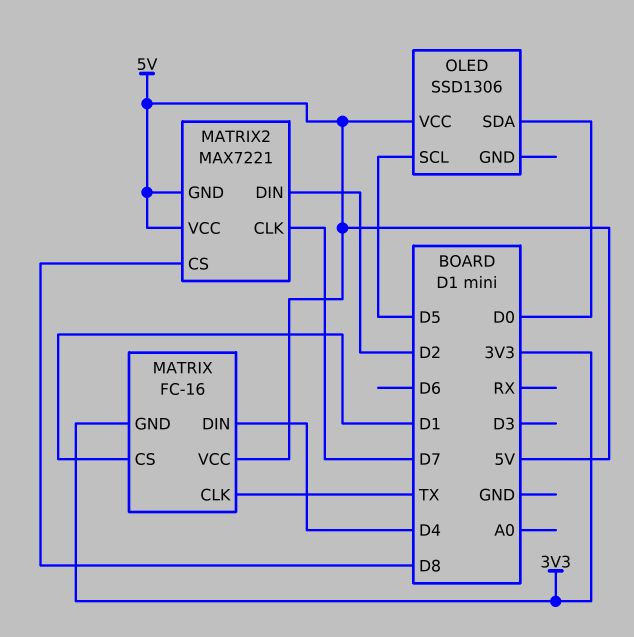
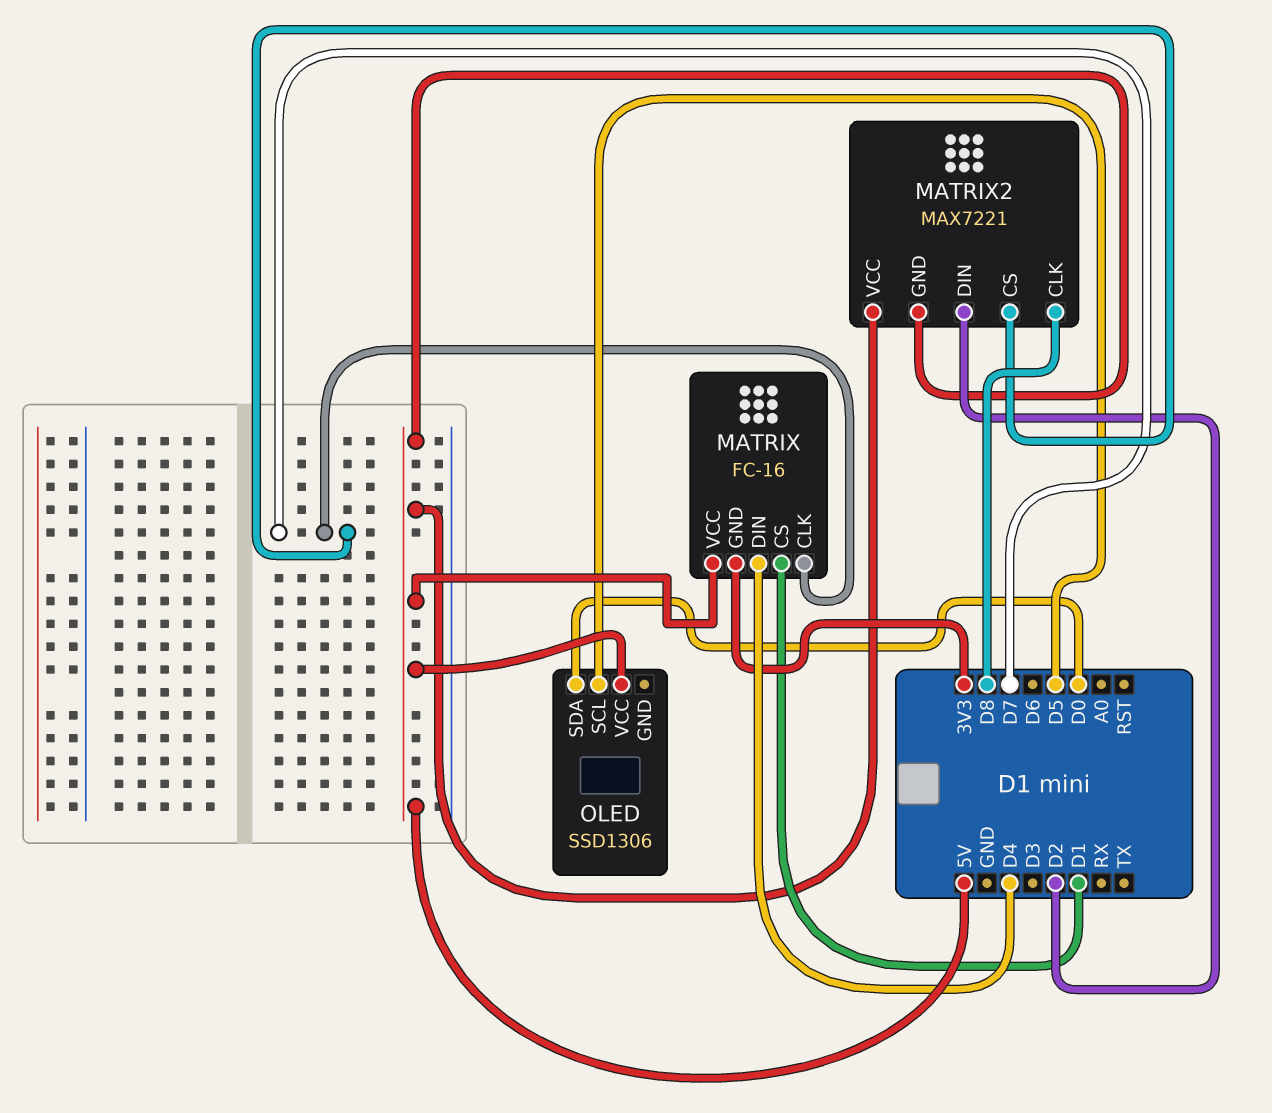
MATRIX pin CLK: TX -> D7
MATRIX2 pin CLK: D7 -> D8
MATRIX2 pin CS: D8 -> D7

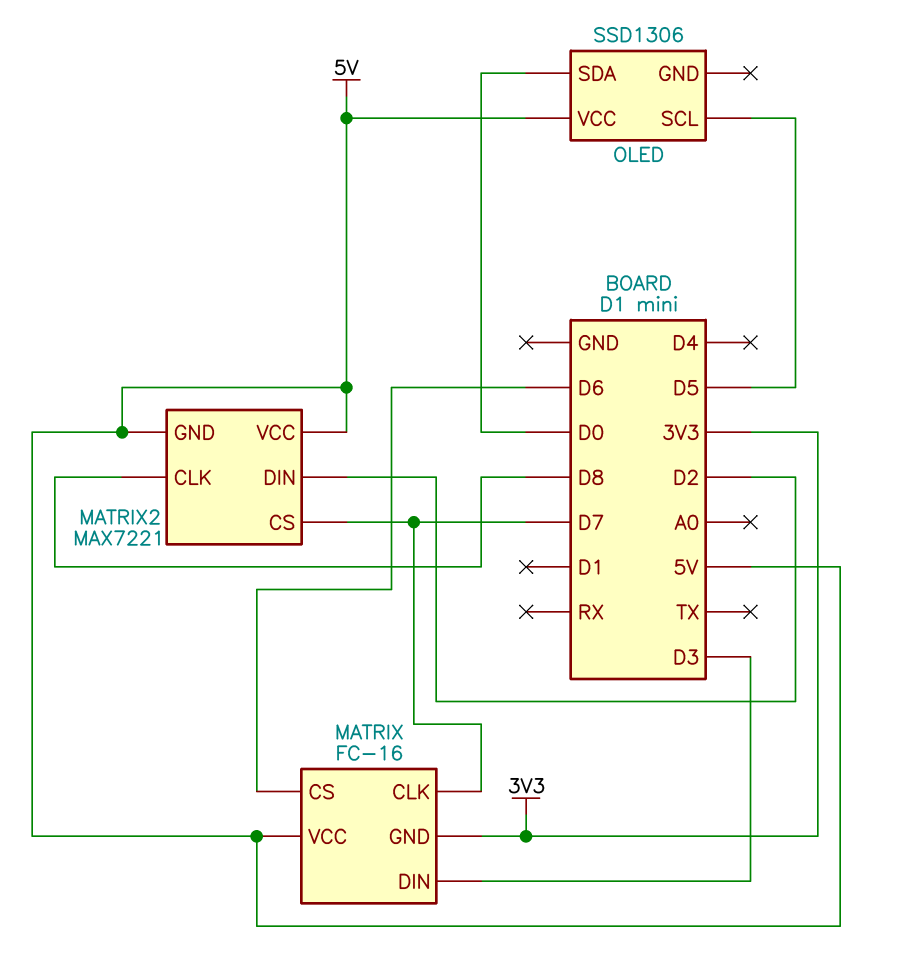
MATRIX pin CS: D1 -> D6
MATRIX pin DIN: D4 -> D3

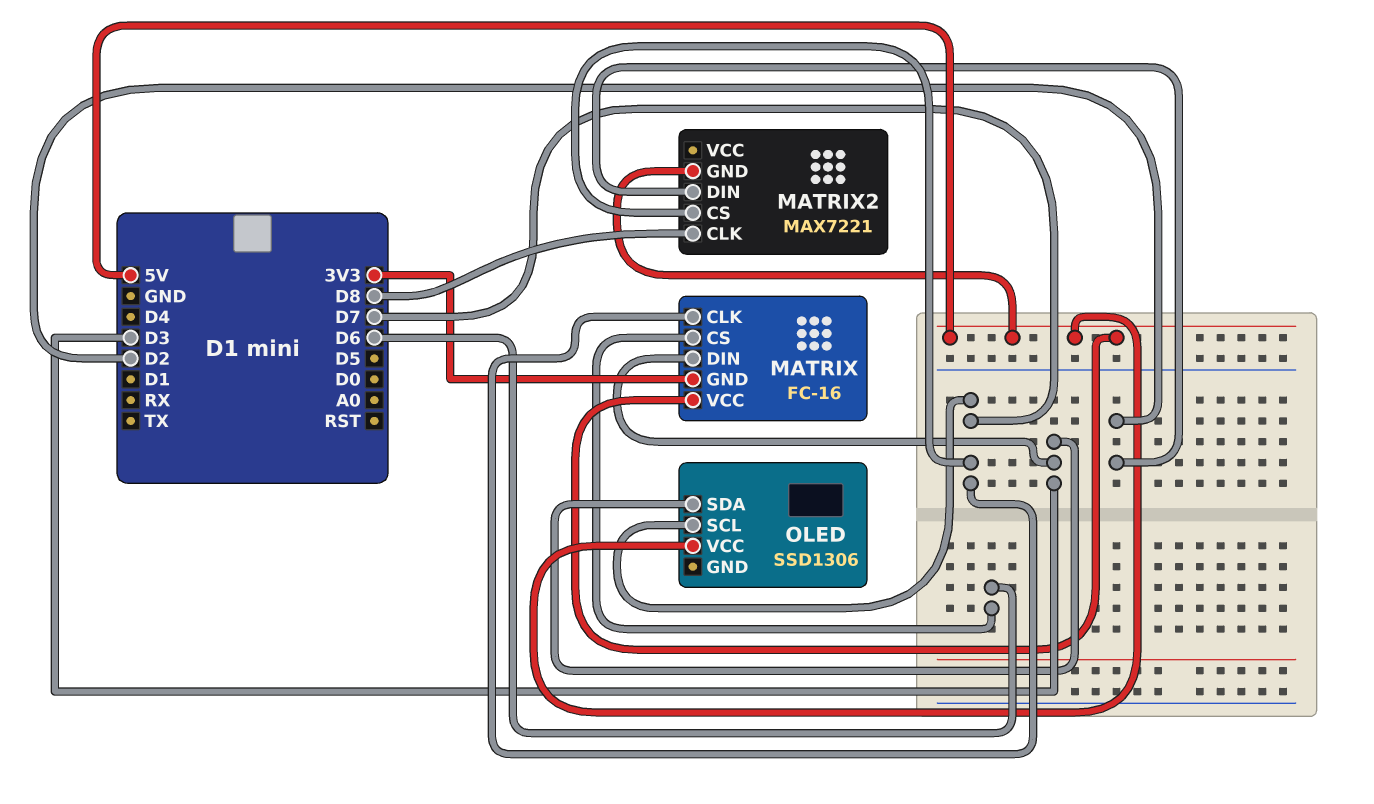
MATRIX2 pin VCC: 5V -> none
OLED pin SCL: D5 -> D7
OLED pin SDA: D0 -> D3

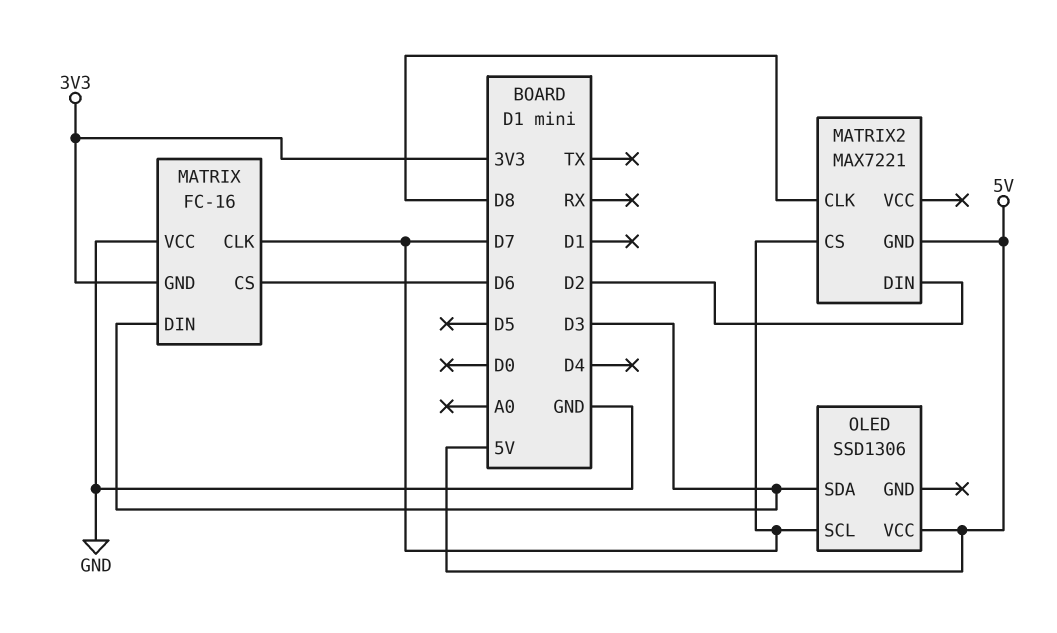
MATRIX pin VCC: 5V -> GND

